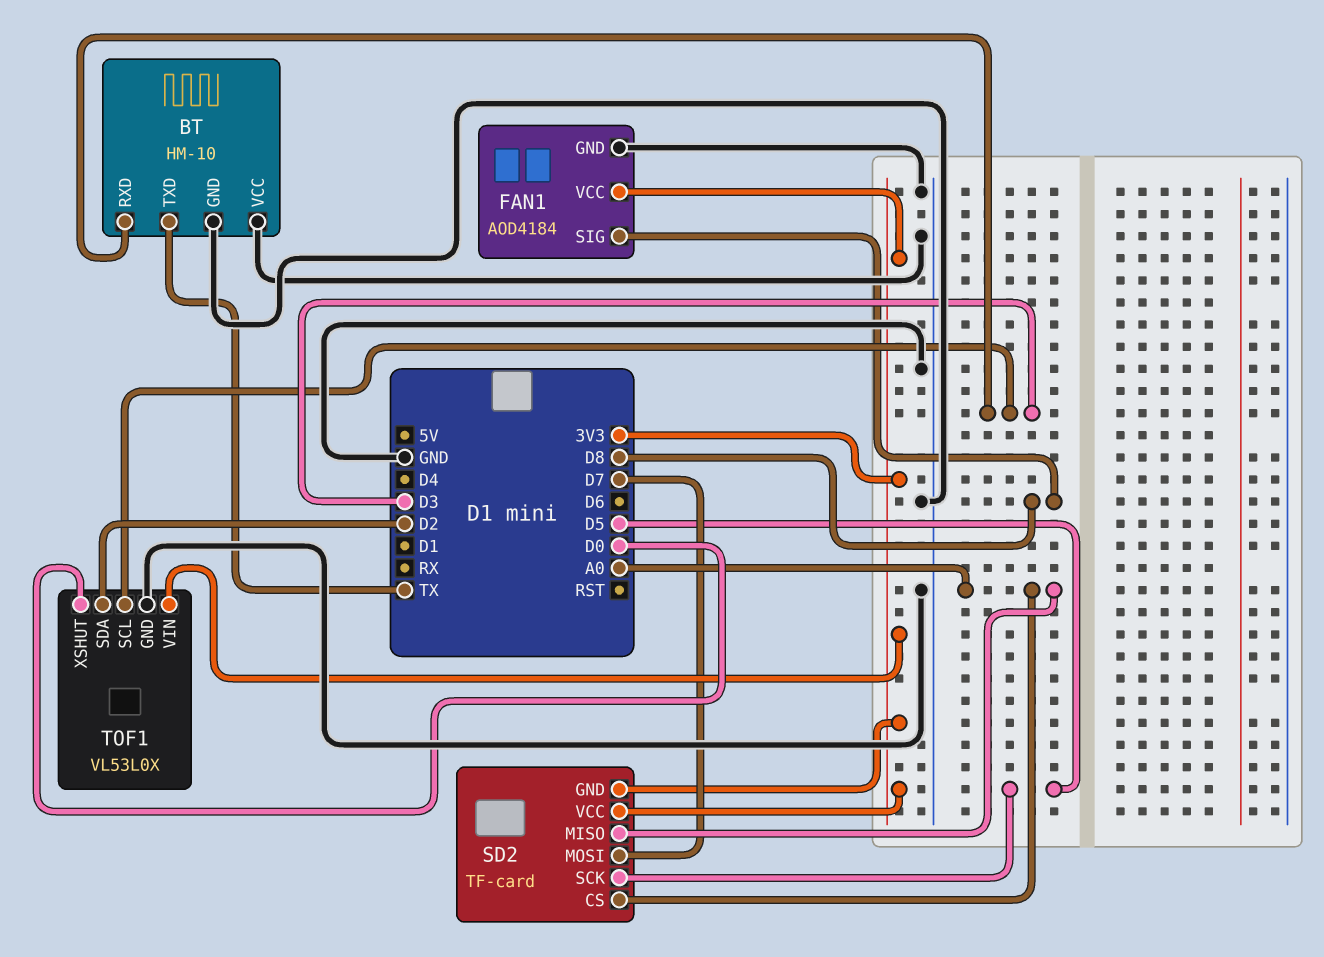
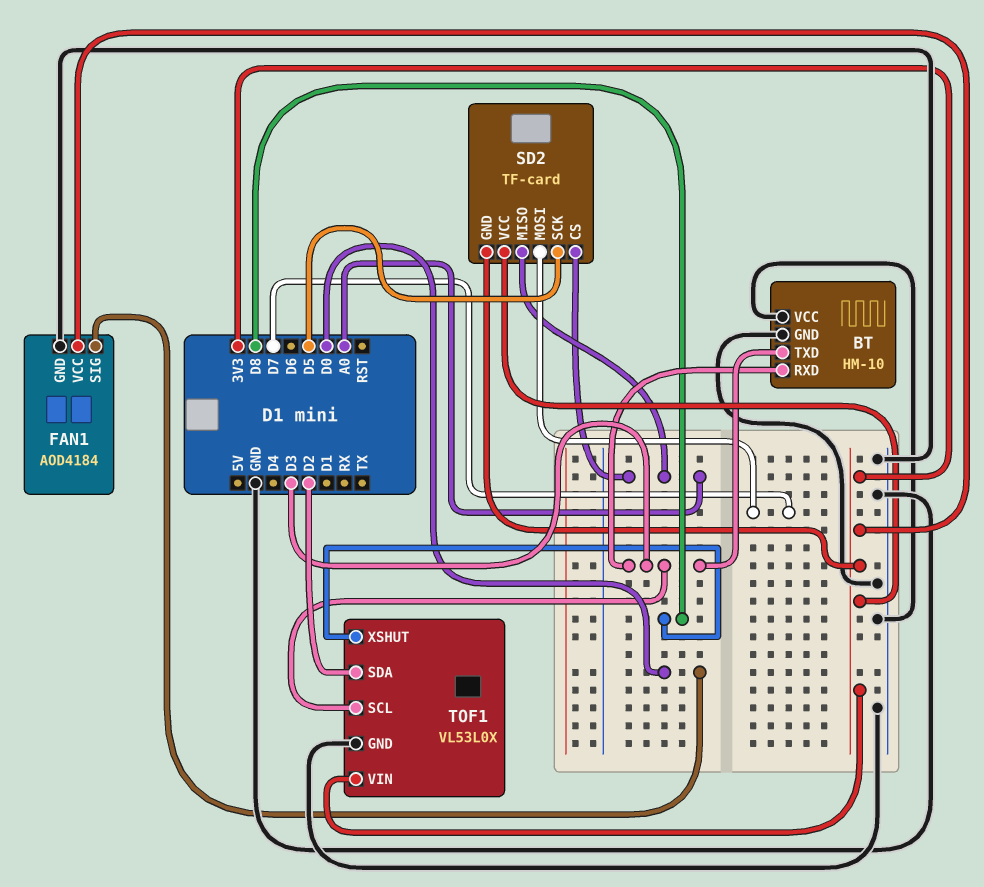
BT pin TXD: TX -> D3
FAN1 pin SIG: D8 -> D0
TOF1 pin XSHUT: D0 -> D8

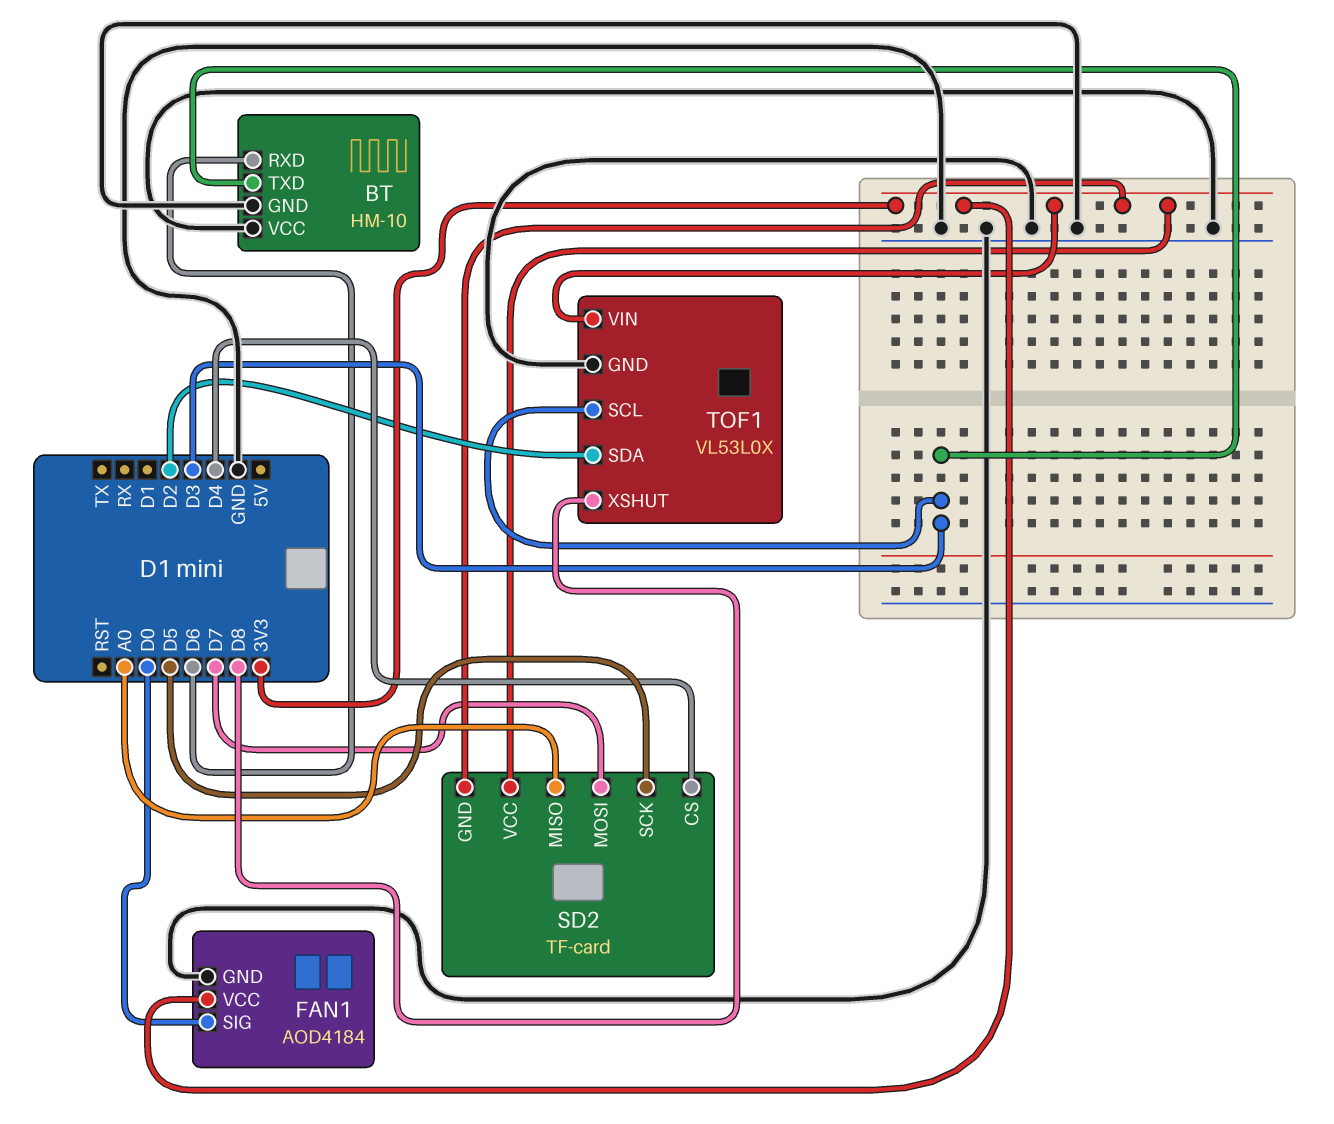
BT pin RXD: D3 -> D6
SD2 pin CS: A0 -> D4

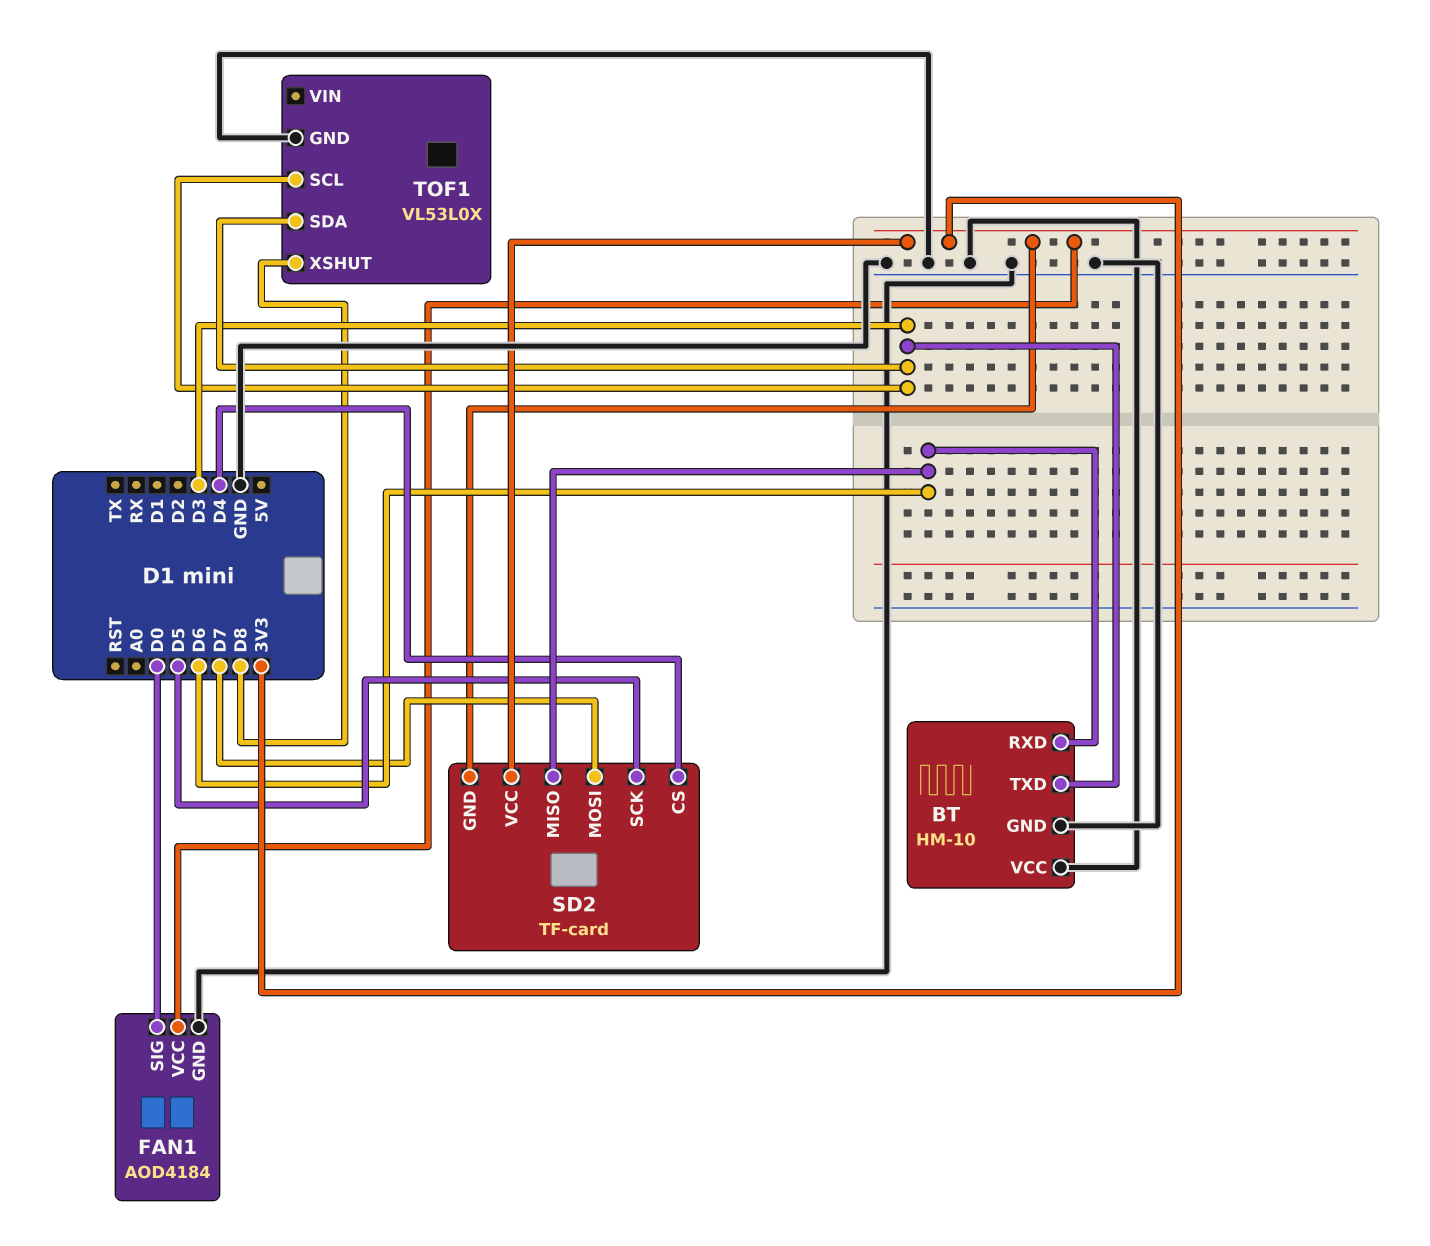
SD2 pin MISO: A0 -> D6
TOF1 pin SDA: D2 -> D3
TOF1 pin VIN: 3V3 -> none

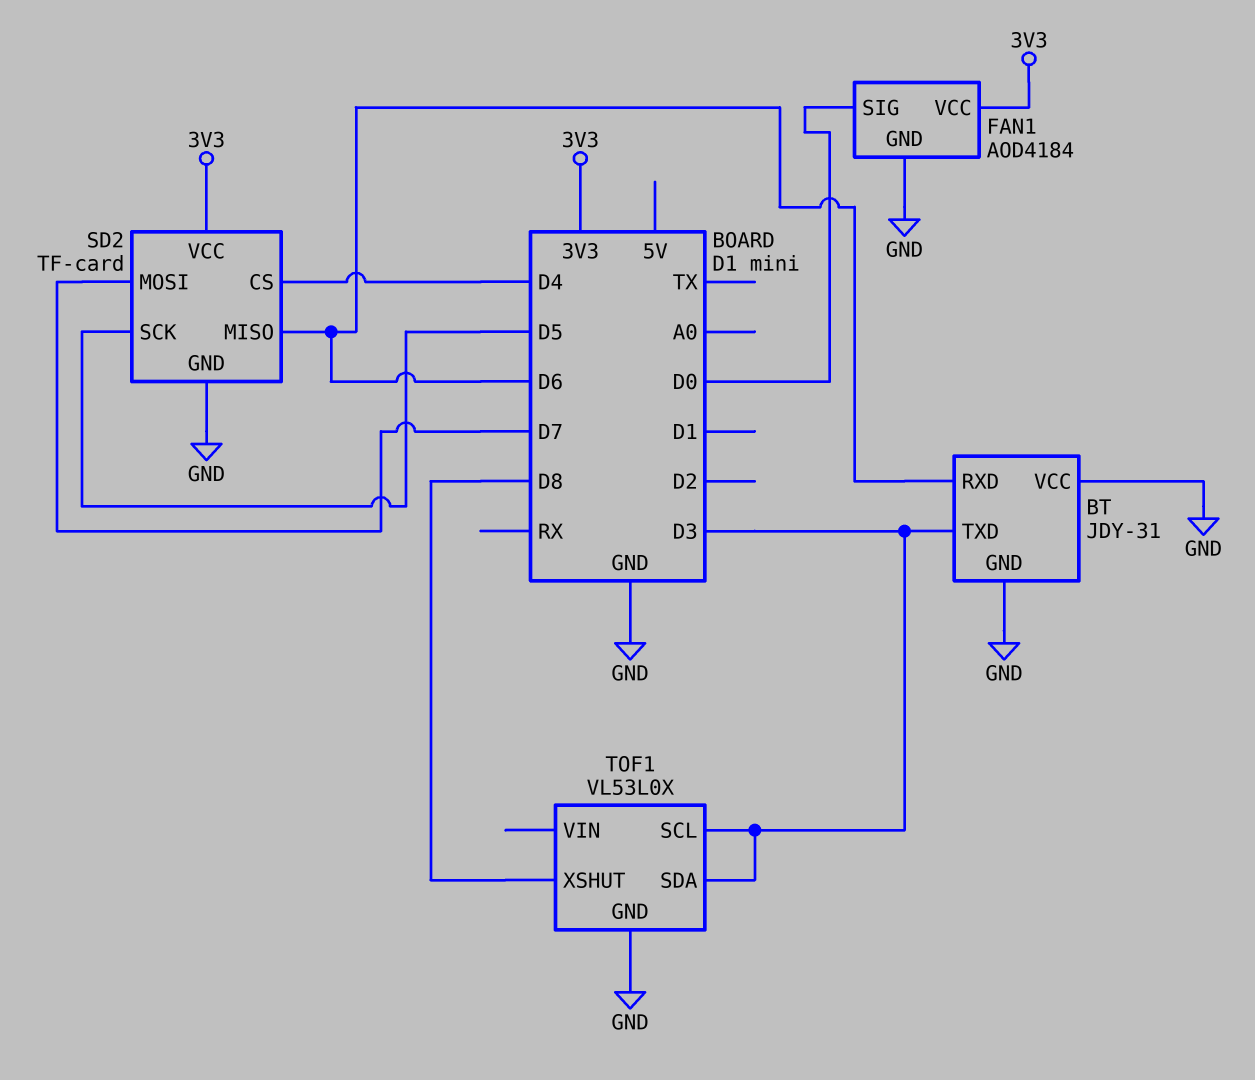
BT: HM-10 -> JDY-31
SD2 pin GND: 3V3 -> GND

